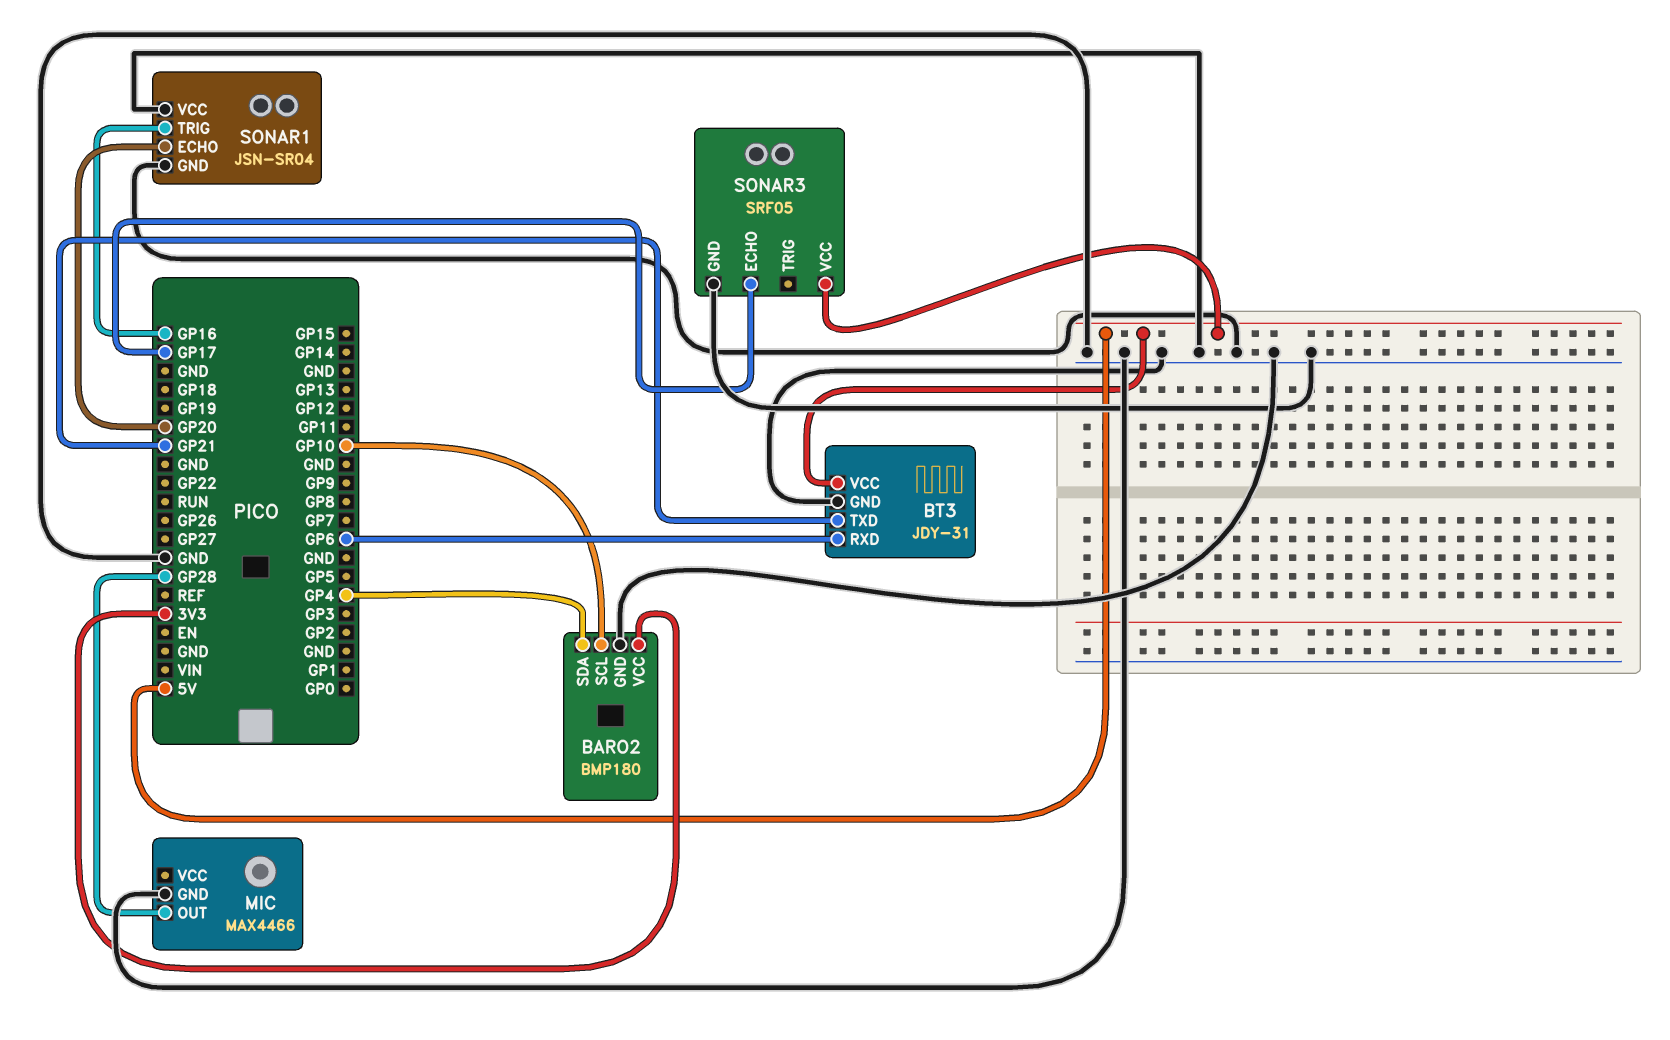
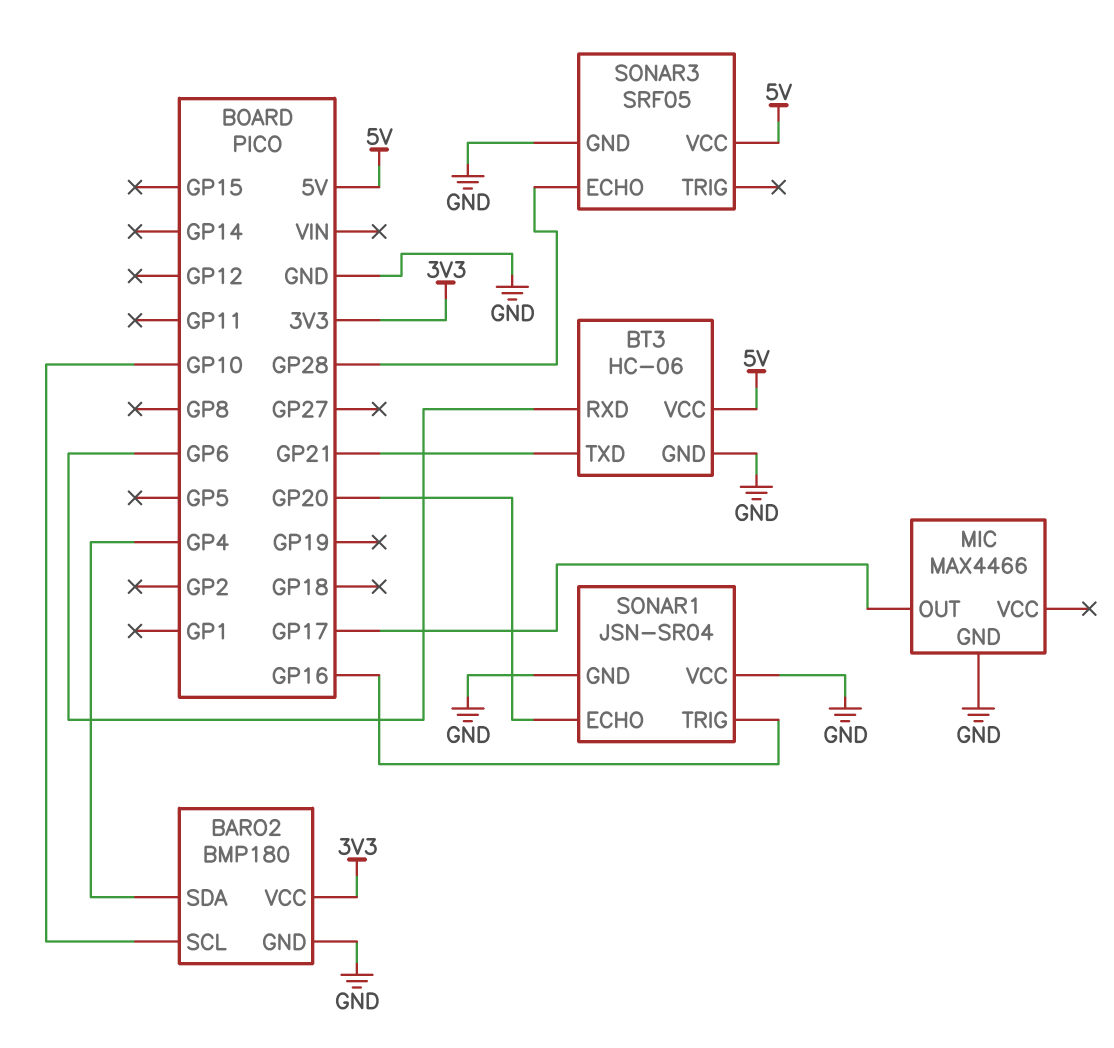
BT3: JDY-31 -> HC-06
MIC pin OUT: GP28 -> GP17
SONAR3 pin ECHO: GP17 -> GP28

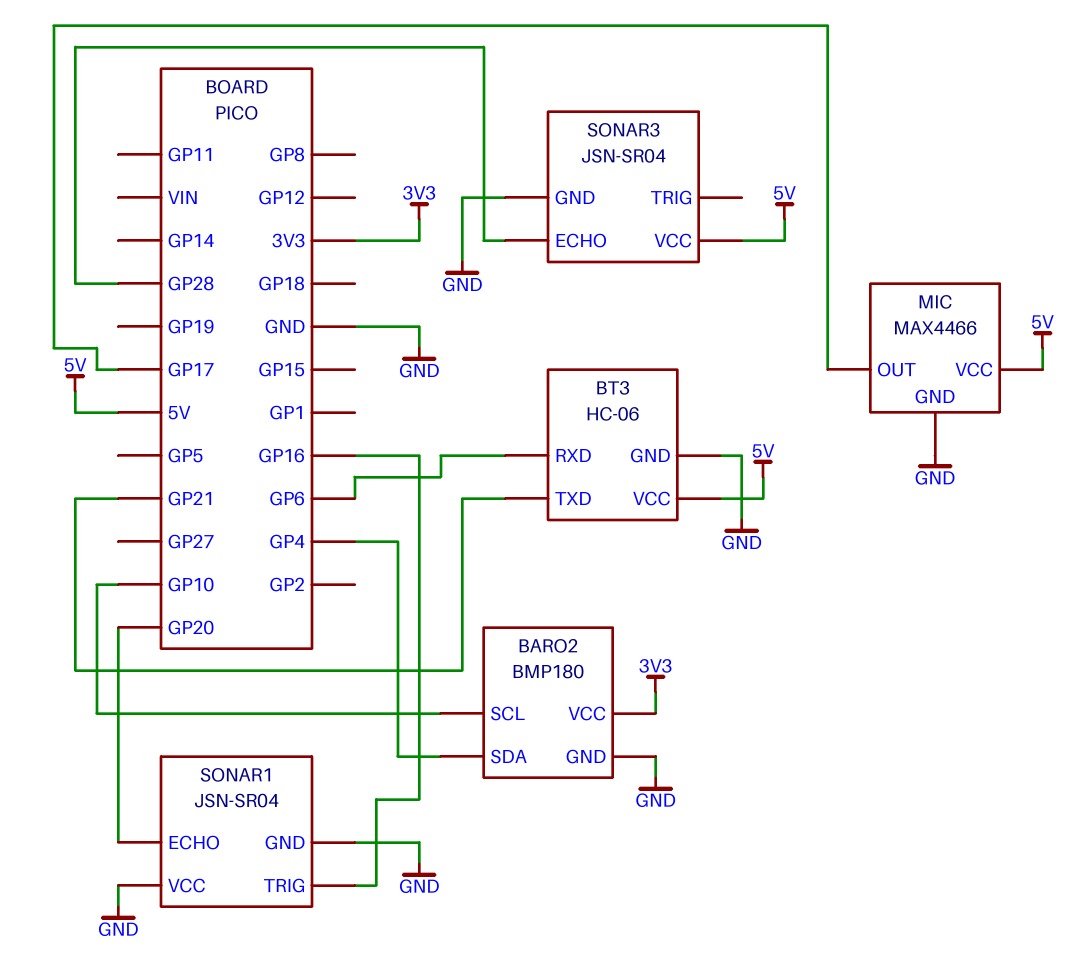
MIC pin VCC: none -> 5V
SONAR3: SRF05 -> JSN-SR04

